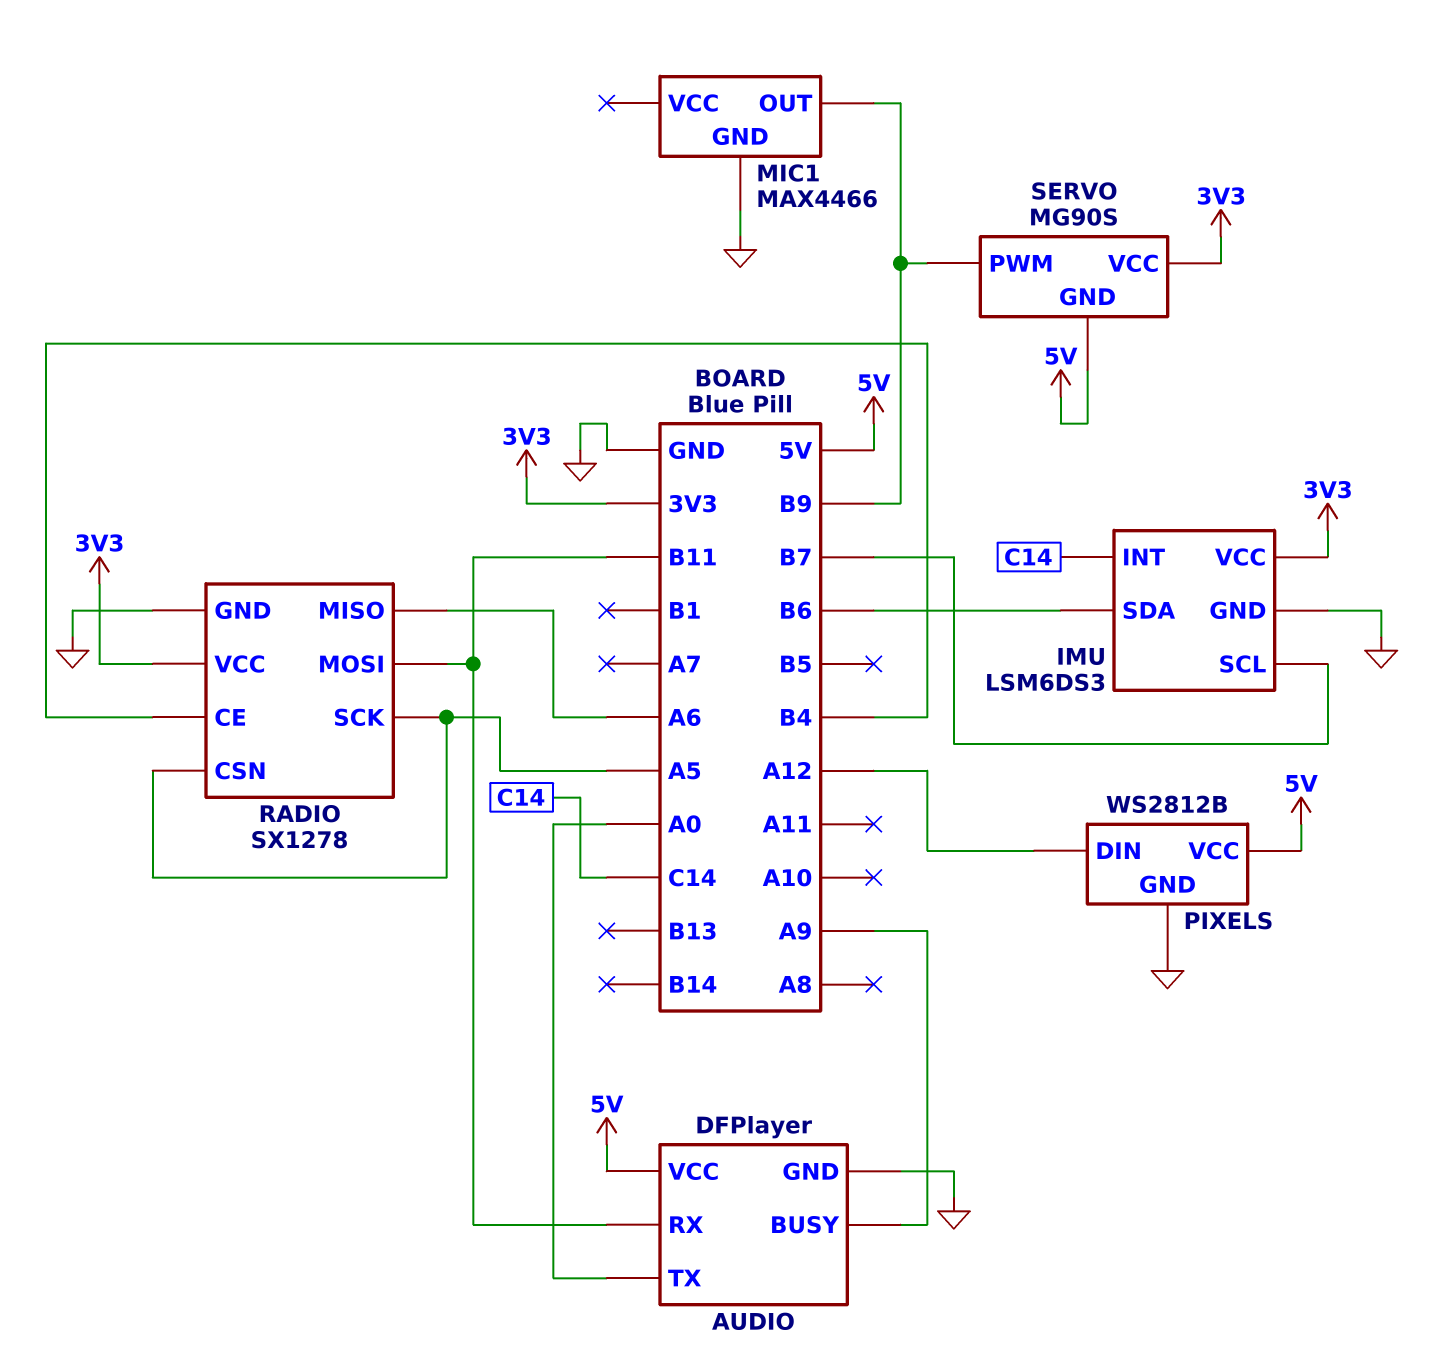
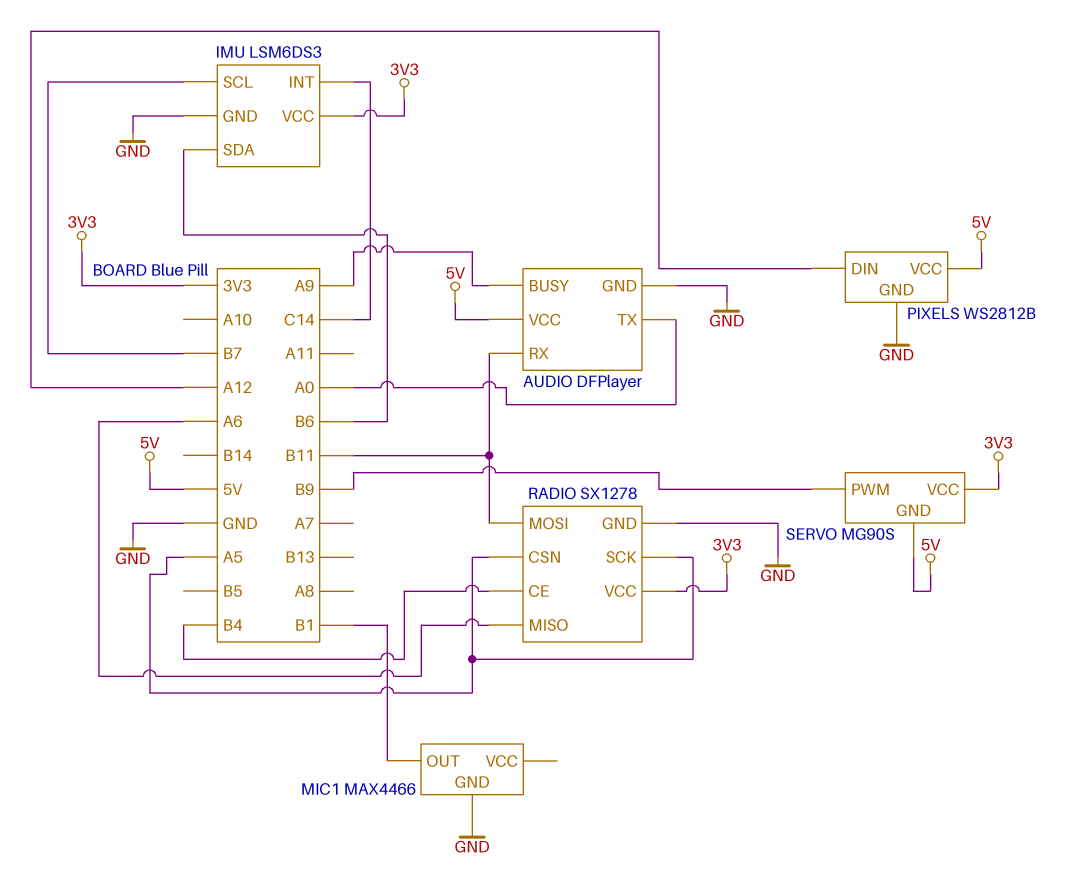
MIC1 pin OUT: B9 -> B1

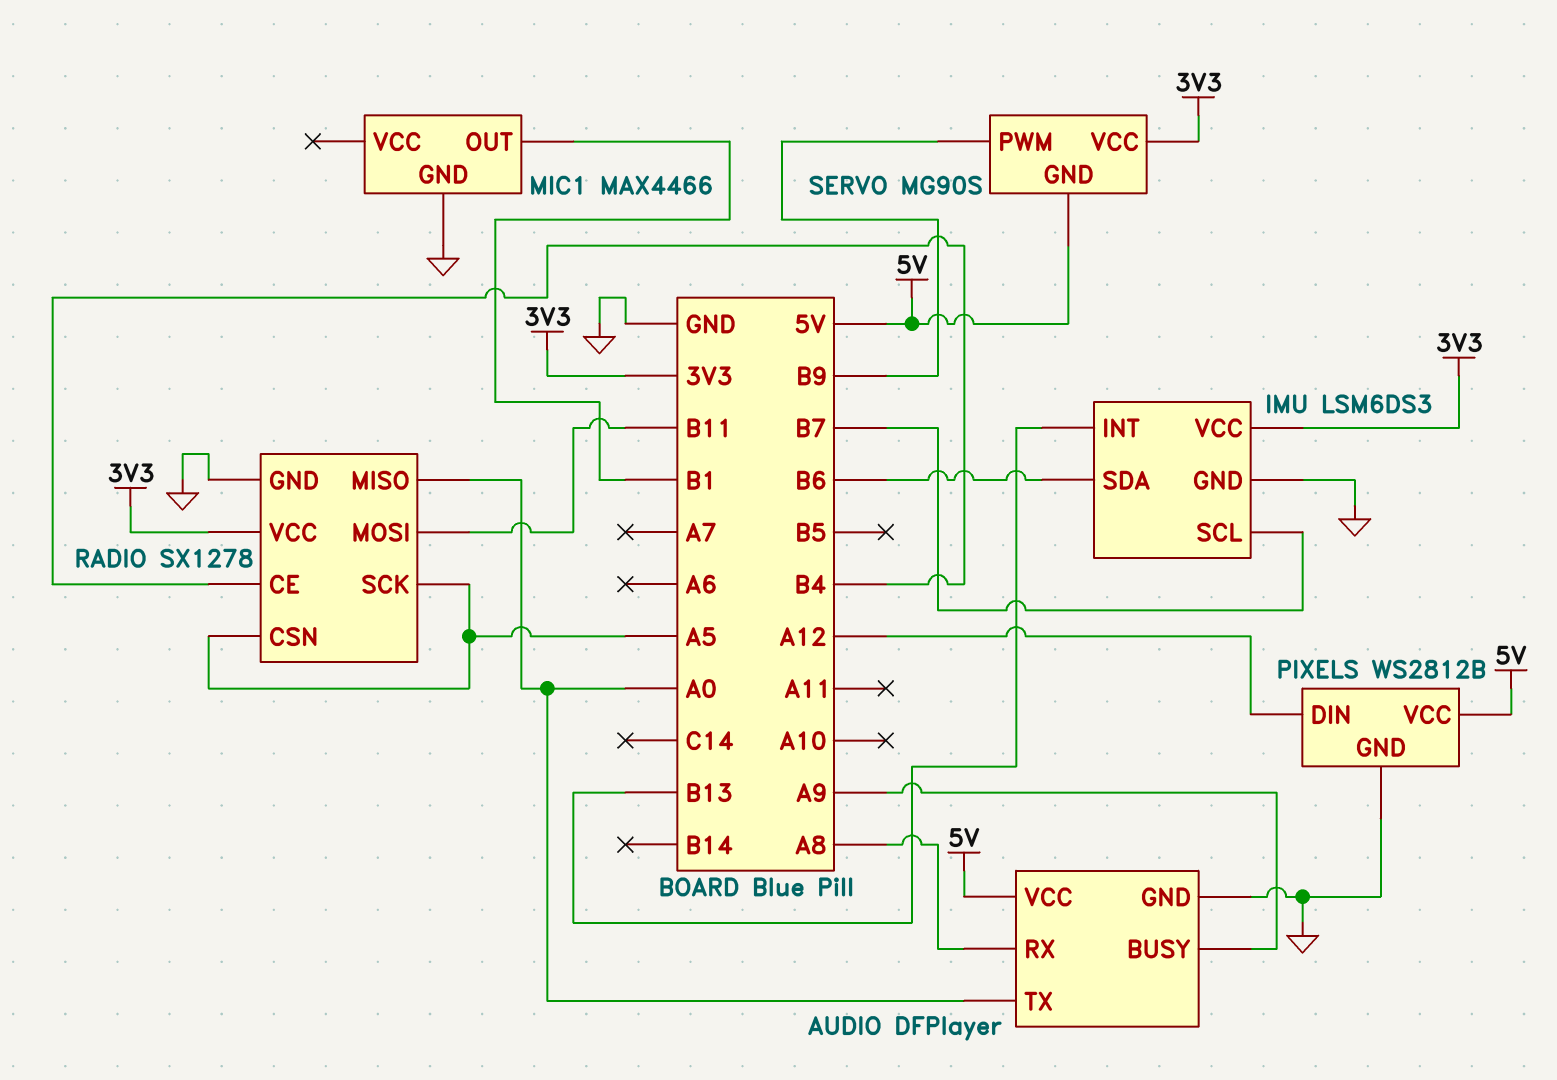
AUDIO pin RX: B11 -> A8
IMU pin INT: C14 -> B13
RADIO pin MISO: A6 -> A0

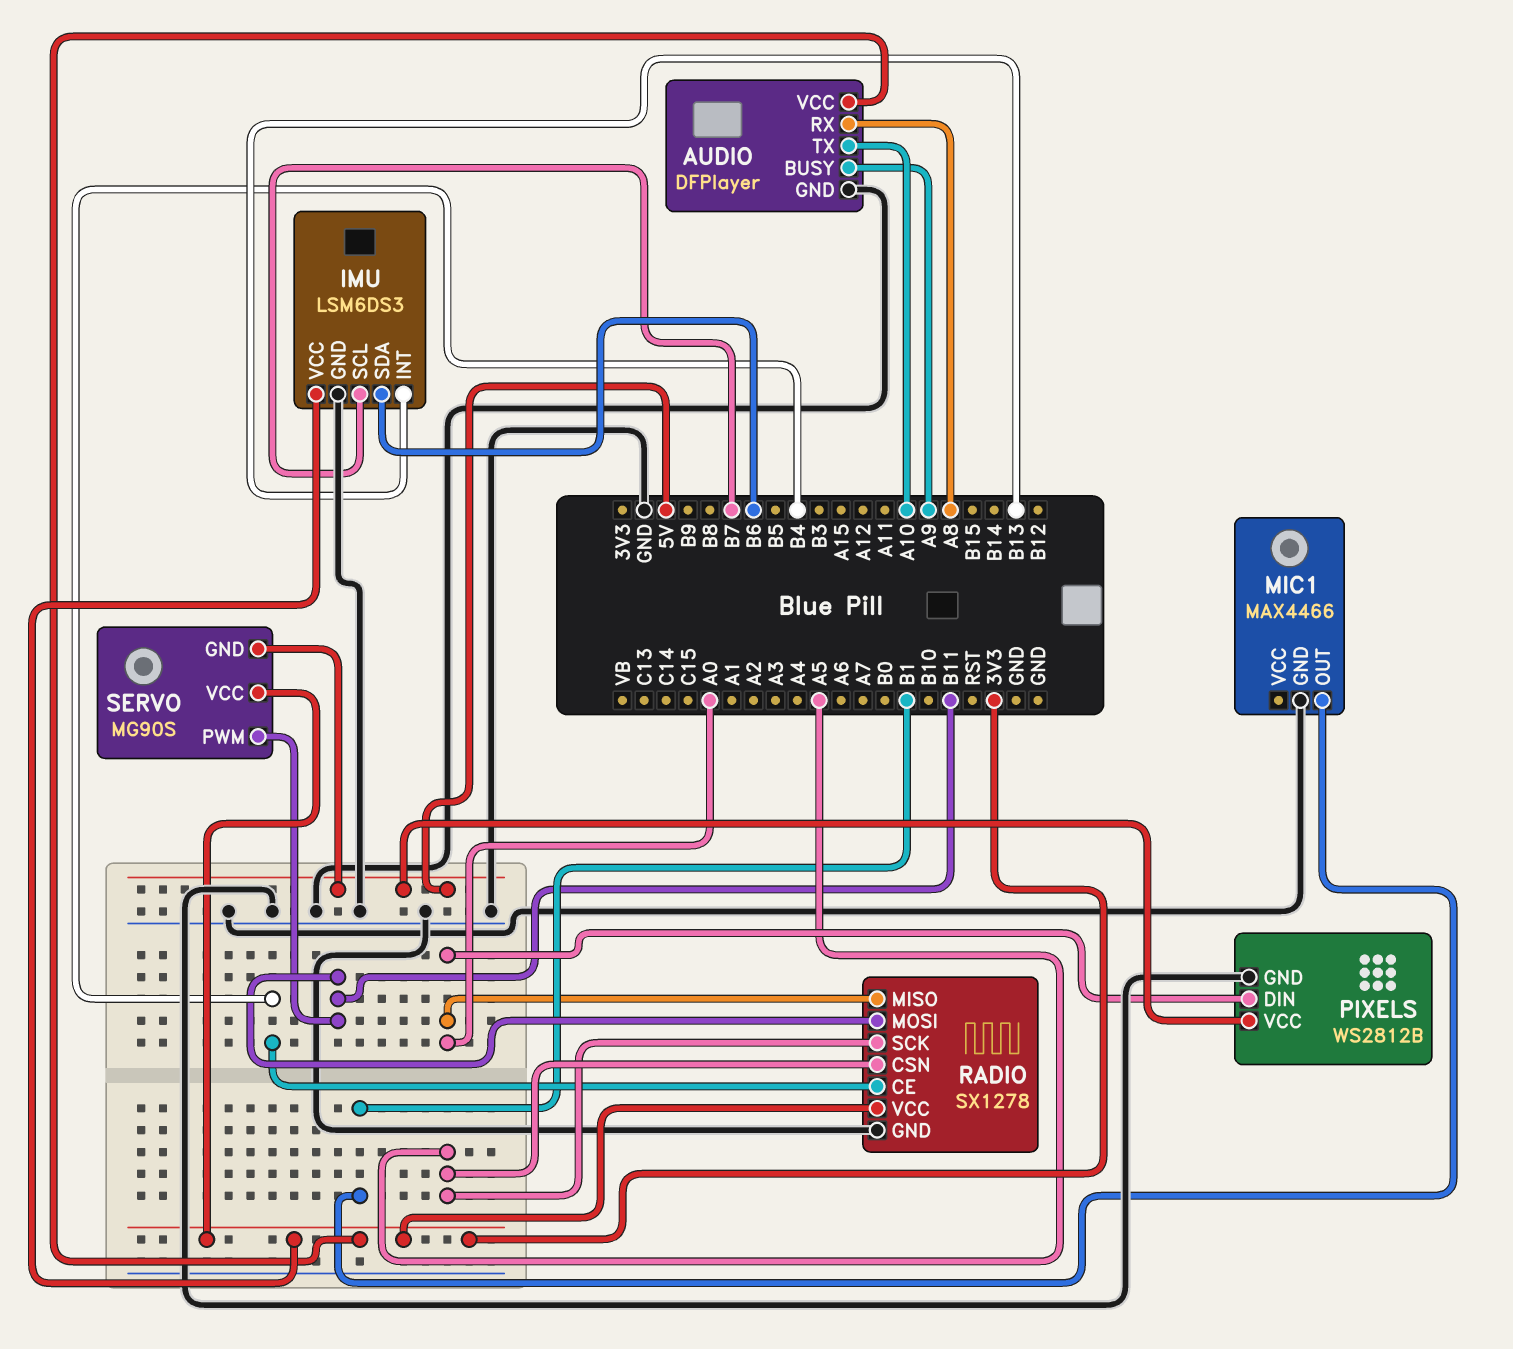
AUDIO pin TX: A0 -> A10
AUDIO pin VCC: 5V -> 3V3
PIXELS pin DIN: A12 -> A0
SERVO pin PWM: B9 -> B11

